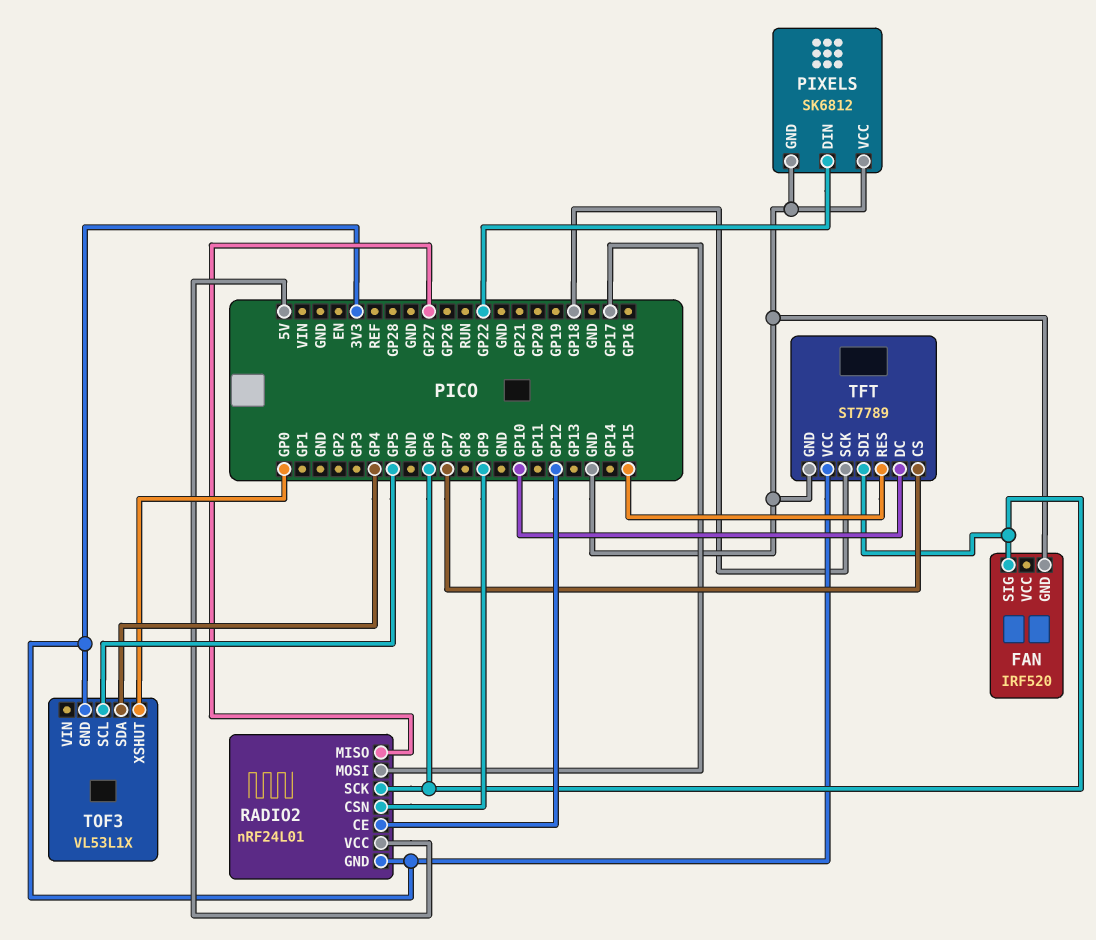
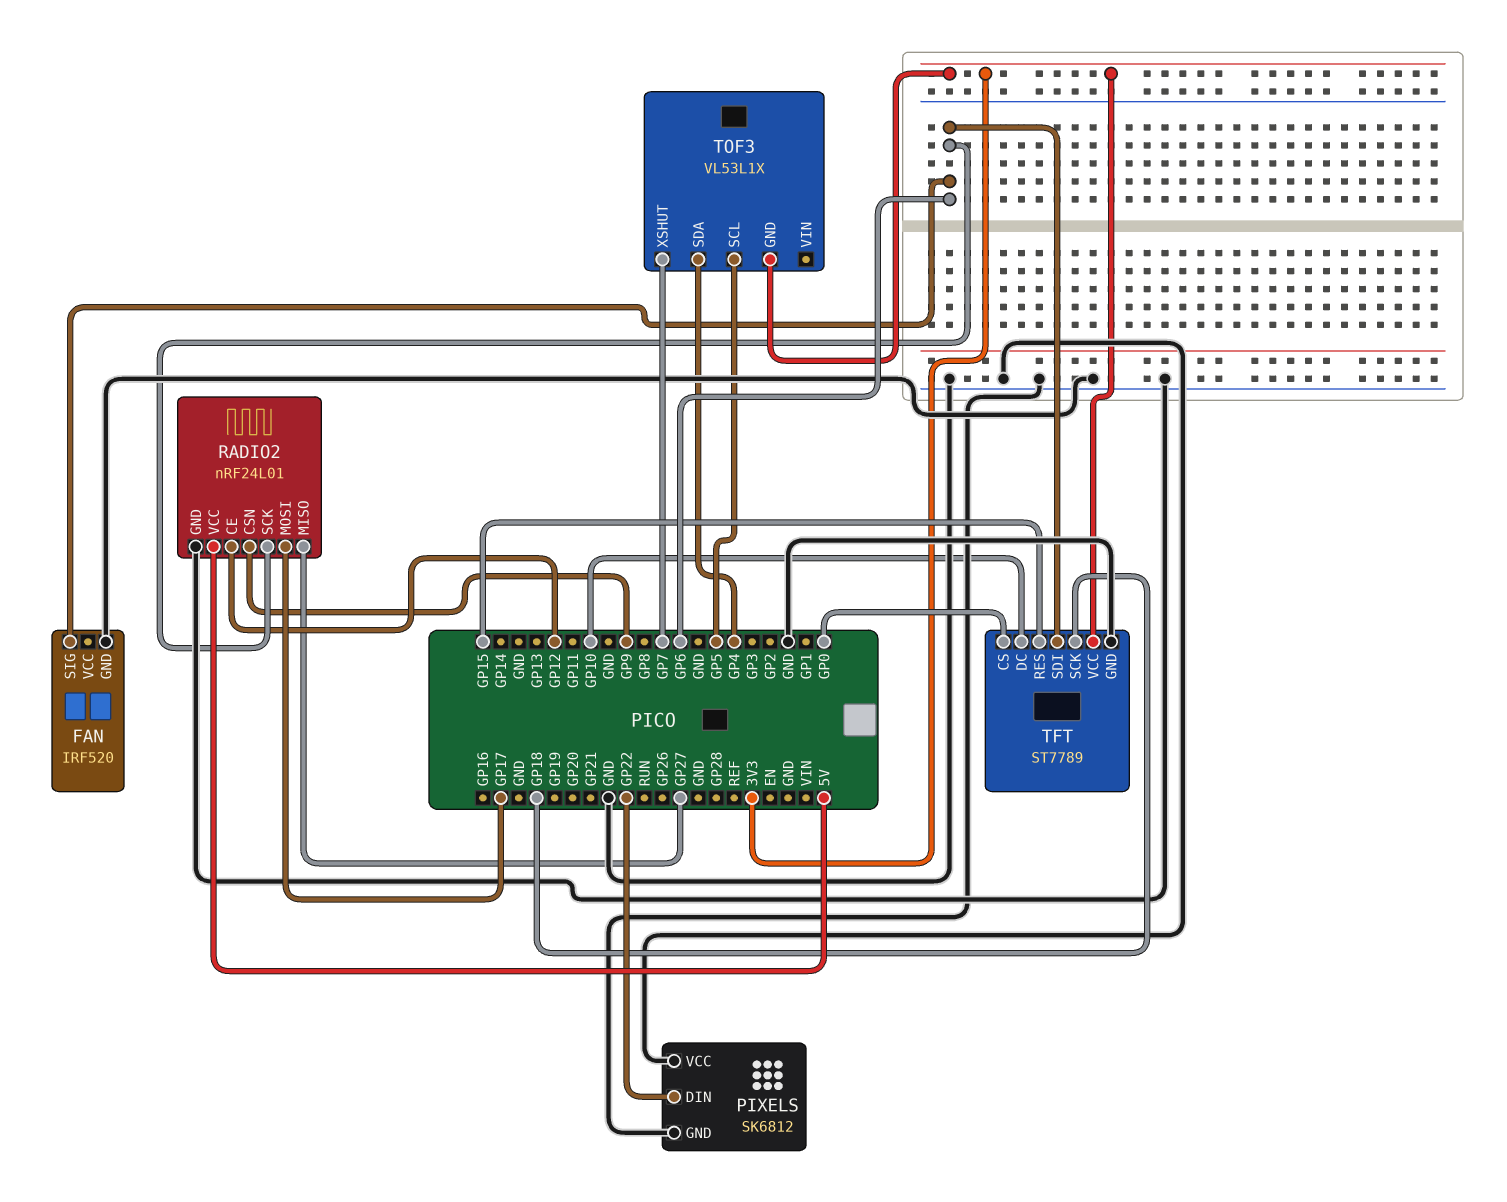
RADIO2 pin GND: 3V3 -> GND
TFT pin CS: GP7 -> GP0
TOF3 pin XSHUT: GP0 -> GP7

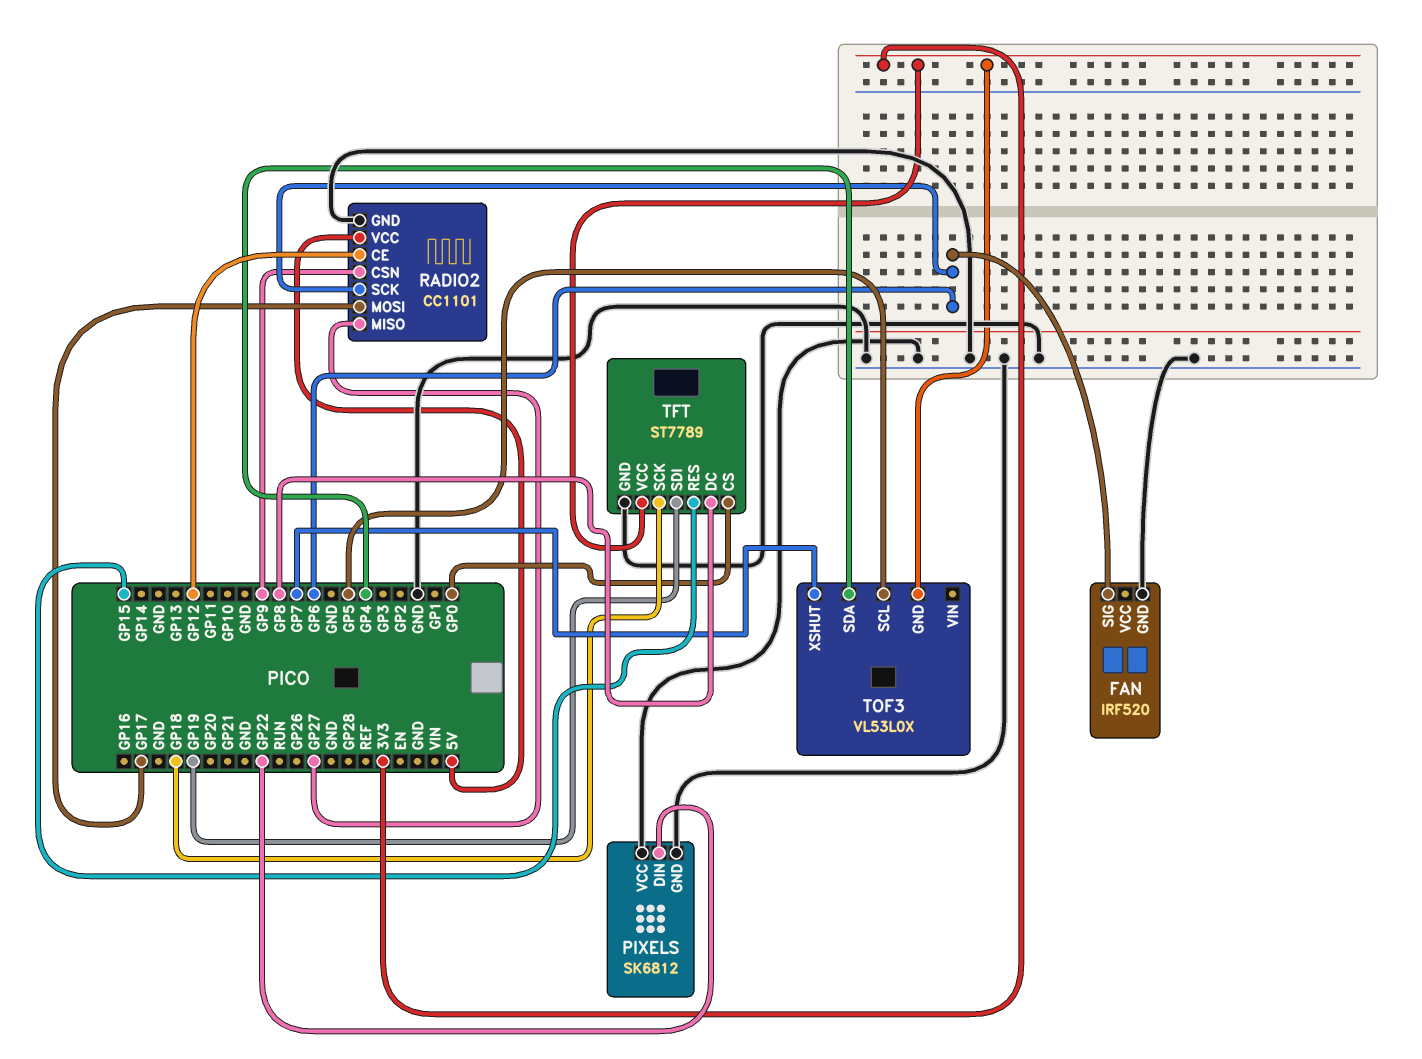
RADIO2: nRF24L01 -> CC1101
TFT pin DC: GP10 -> GP8
TFT pin SDI: GP6 -> GP19
TOF3: VL53L1X -> VL53L0X

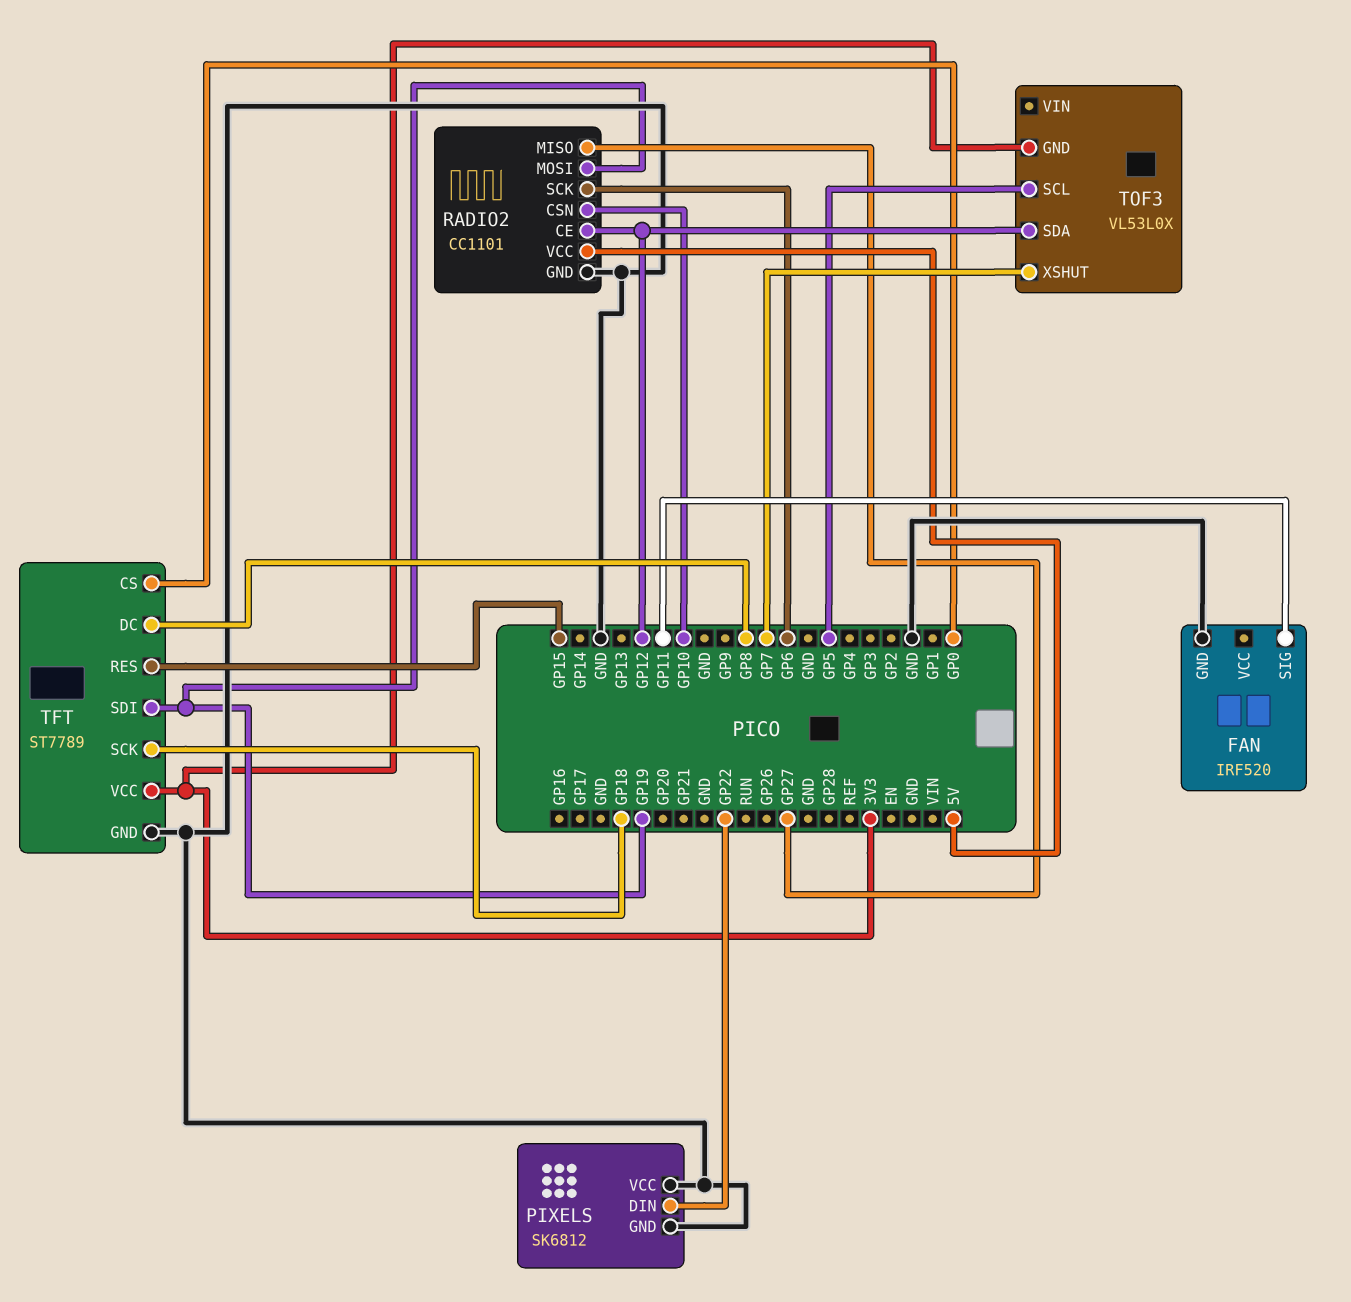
FAN pin SIG: GP6 -> GP11
RADIO2 pin CSN: GP9 -> GP10
RADIO2 pin MOSI: GP17 -> GP19
TOF3 pin SDA: GP4 -> GP12

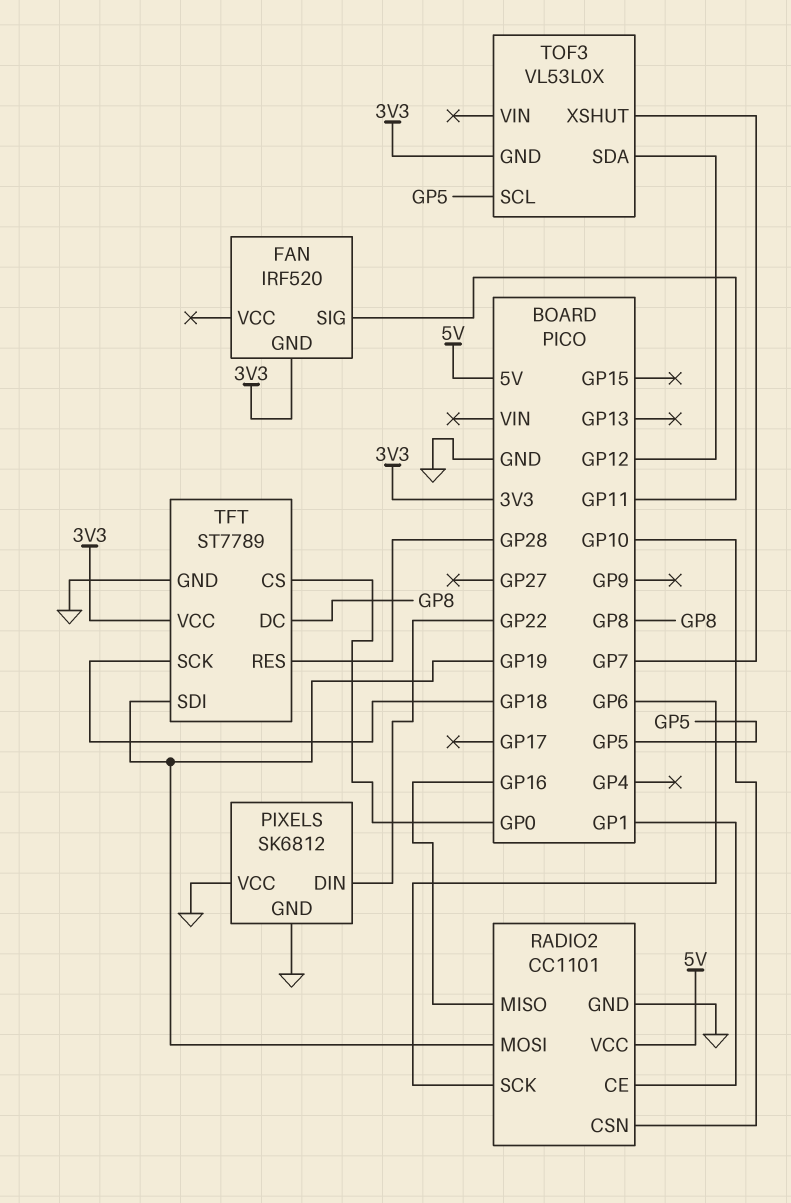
FAN pin GND: GND -> 3V3
RADIO2 pin CE: GP12 -> GP1
RADIO2 pin MISO: GP27 -> GP16
TFT pin RES: GP15 -> GP28

